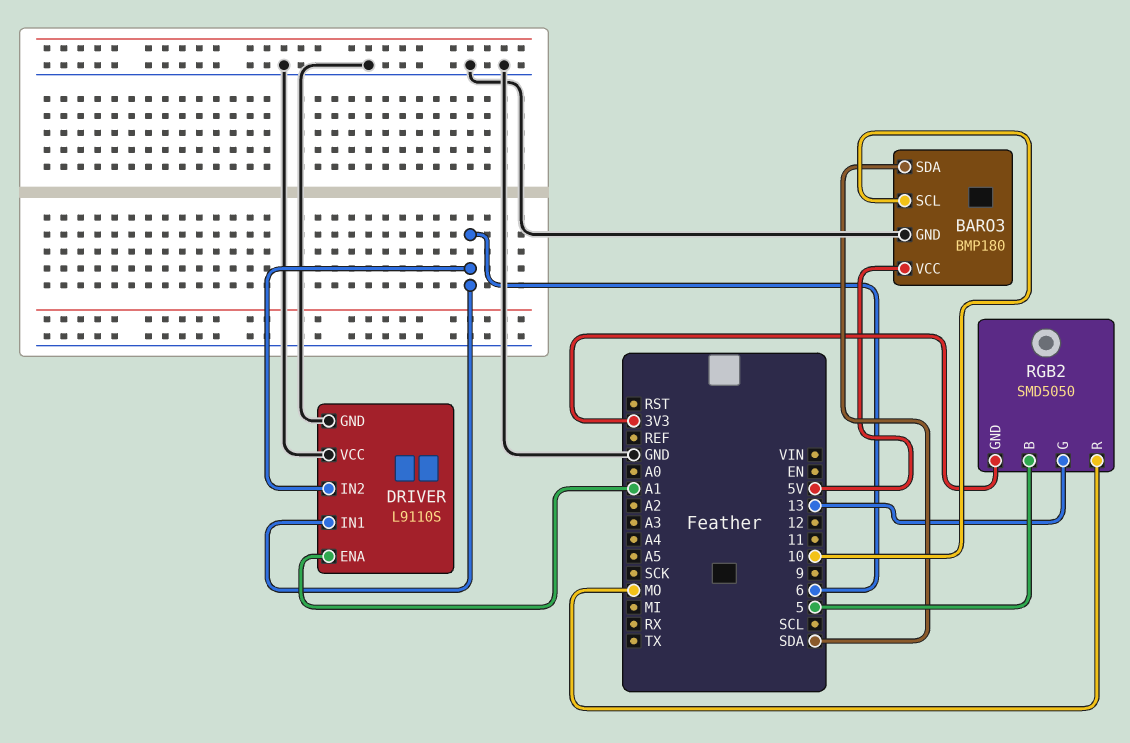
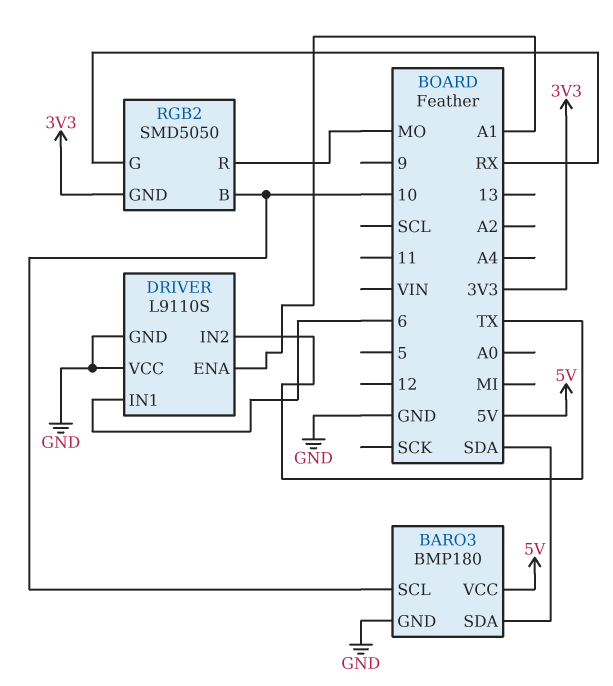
DRIVER pin IN2: 6 -> TX
RGB2 pin B: 5 -> 10
RGB2 pin G: 13 -> RX

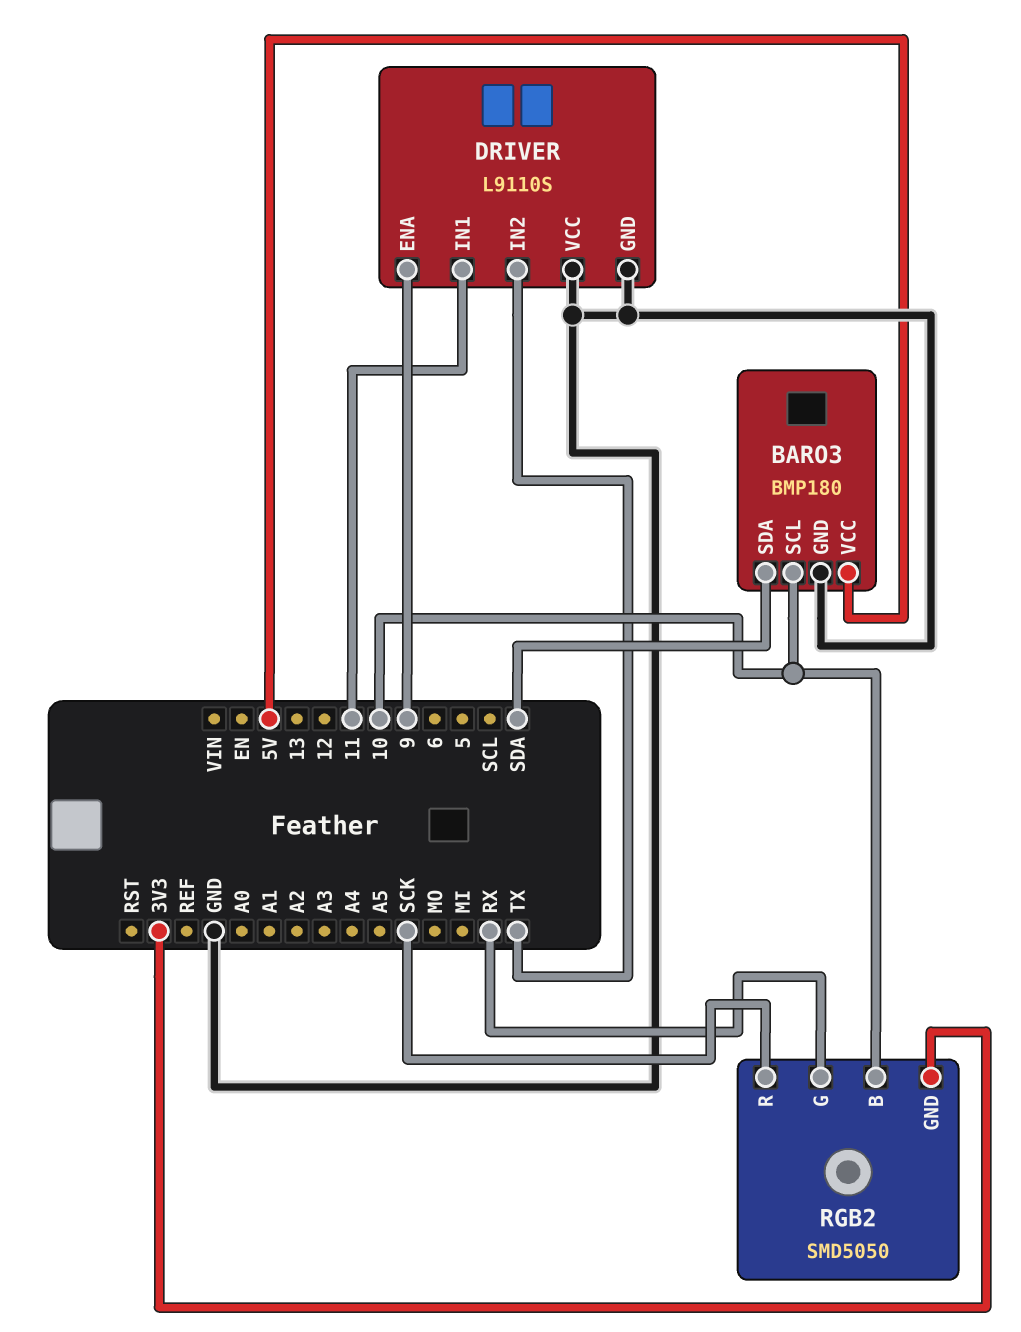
DRIVER pin ENA: A1 -> 9
DRIVER pin IN1: 6 -> 11
RGB2 pin R: MO -> SCK

